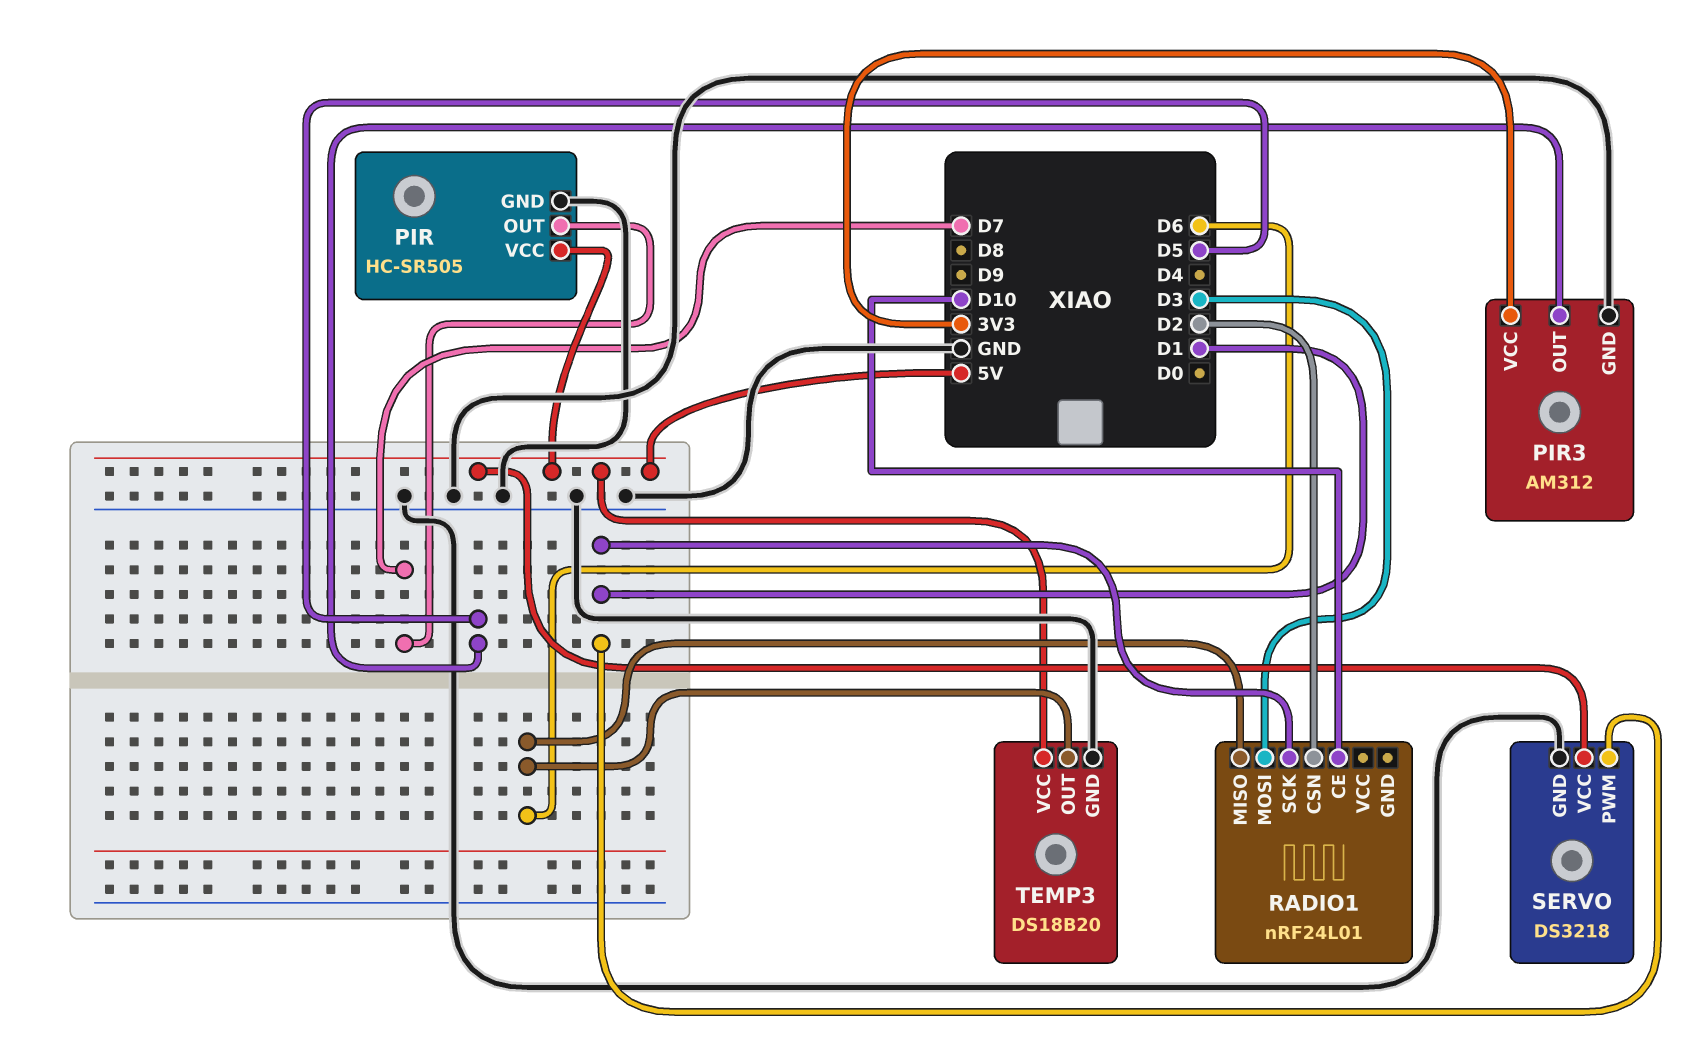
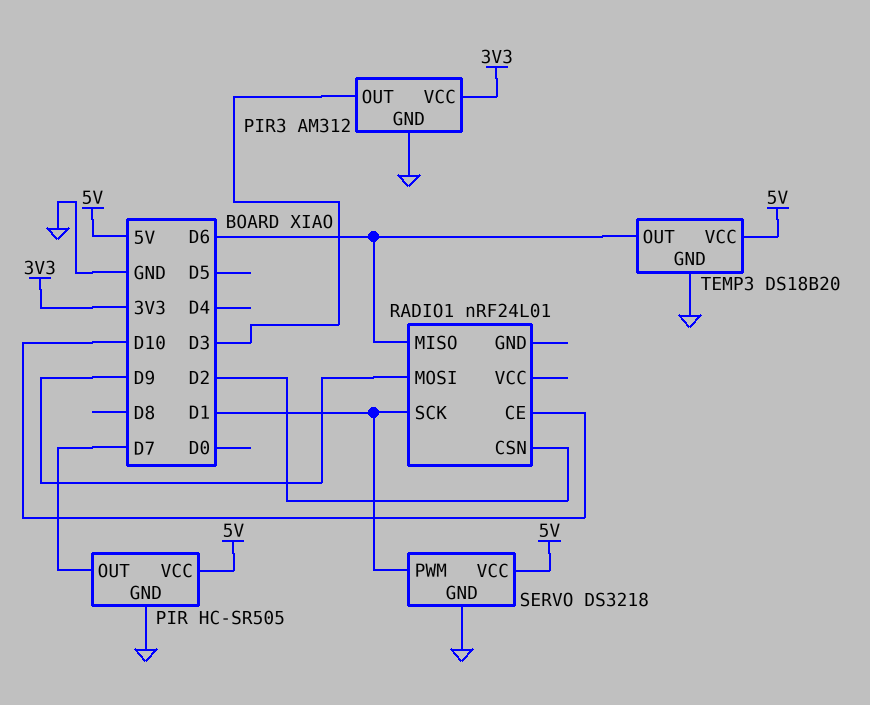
PIR3 pin OUT: D5 -> D3
RADIO1 pin MOSI: D3 -> D9

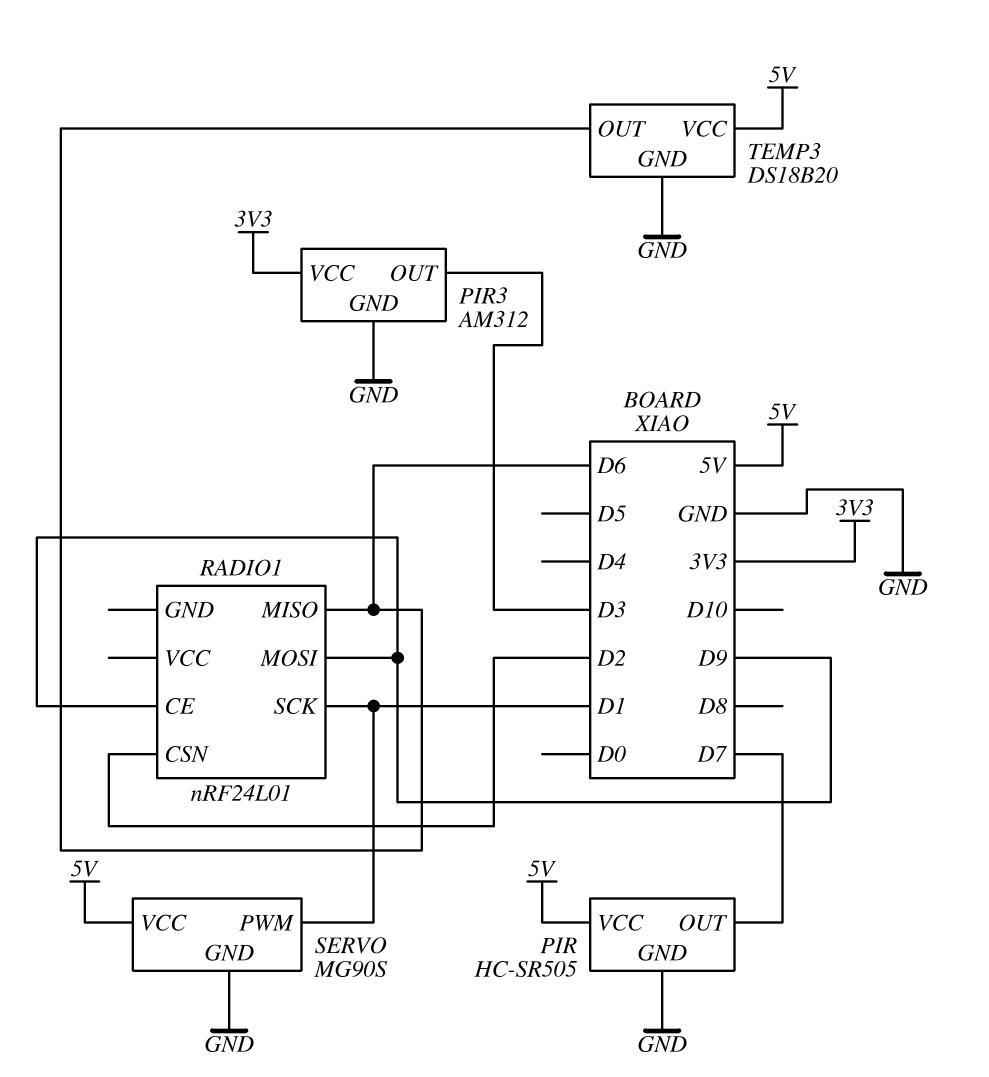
RADIO1 pin CE: D10 -> D9
SERVO: DS3218 -> MG90S

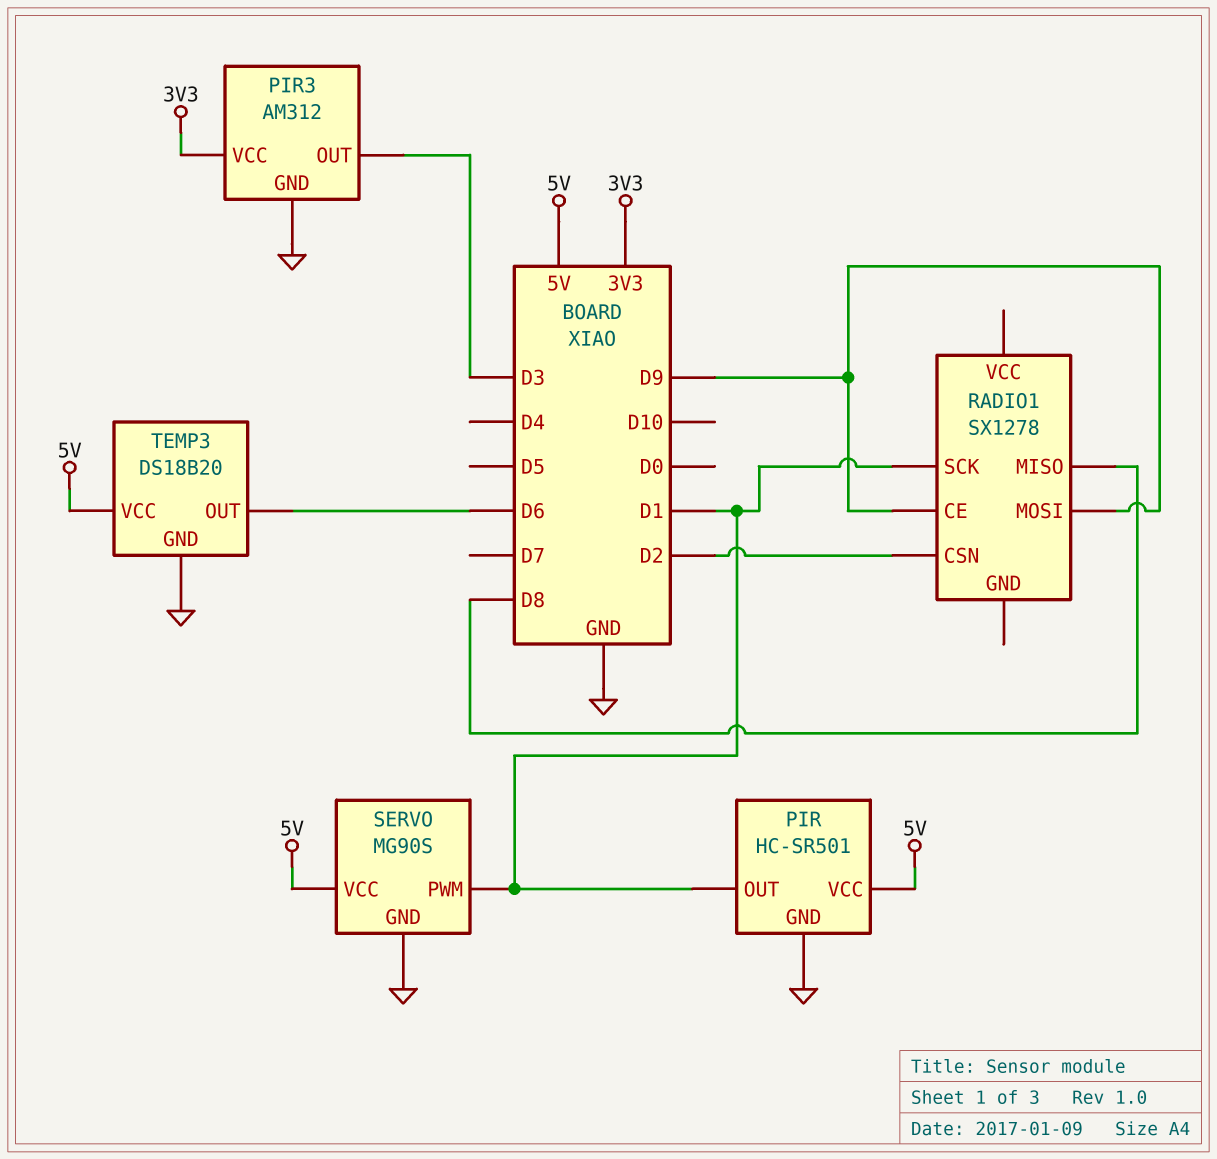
PIR: HC-SR505 -> HC-SR501
PIR pin OUT: D7 -> D1
RADIO1: nRF24L01 -> SX1278
RADIO1 pin MISO: D6 -> D8

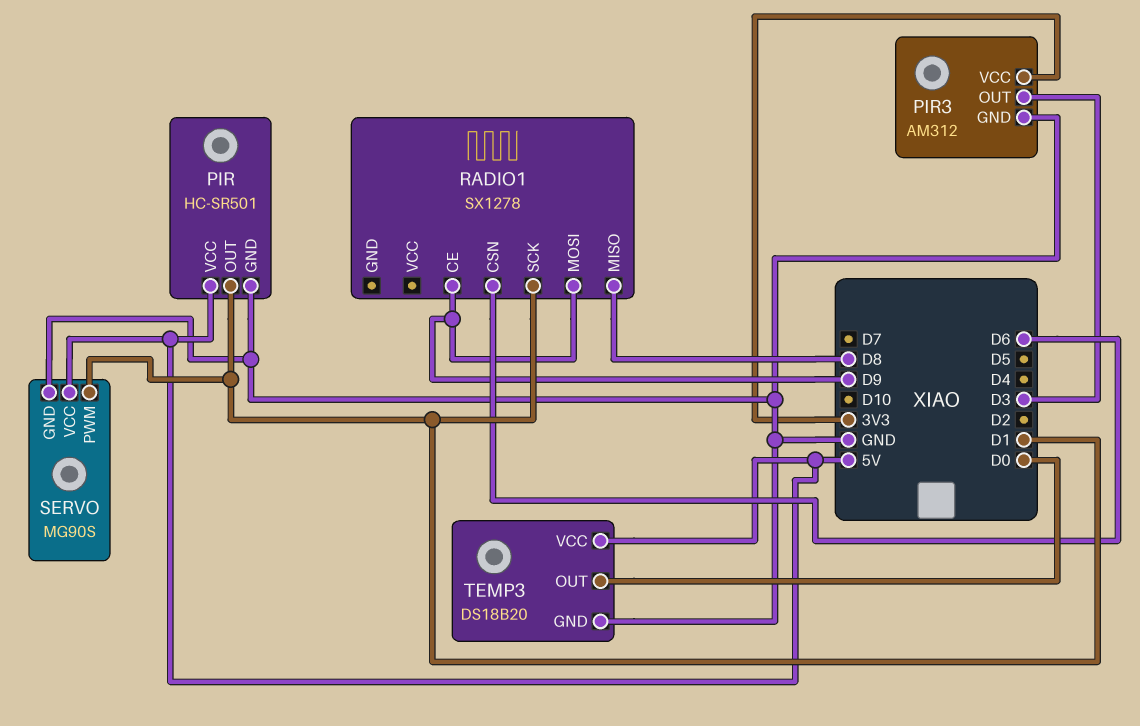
RADIO1 pin CSN: D2 -> D6
TEMP3 pin OUT: D6 -> D0

